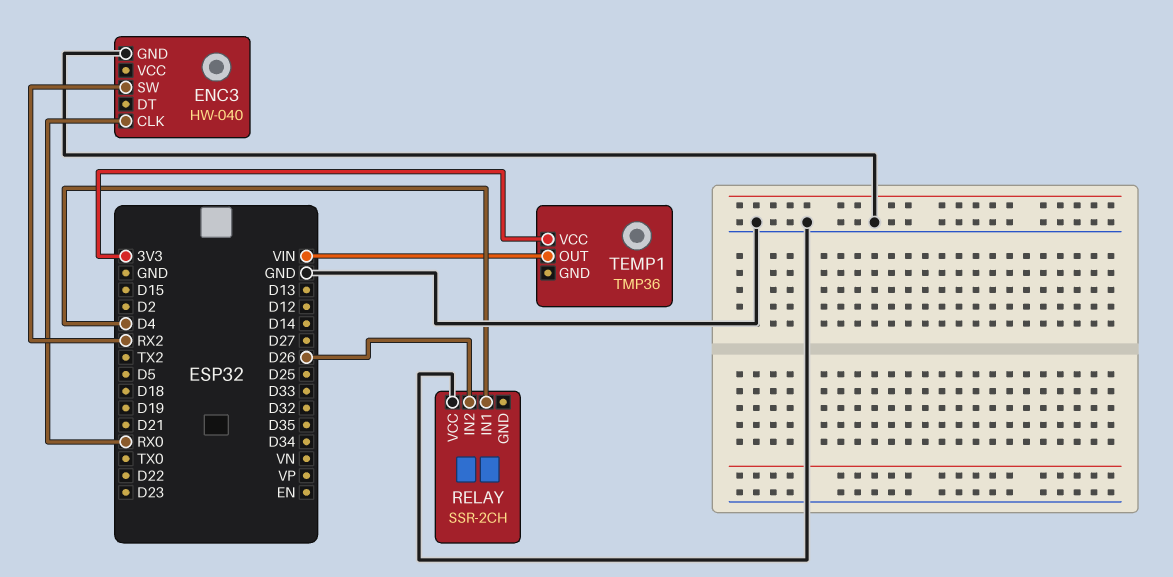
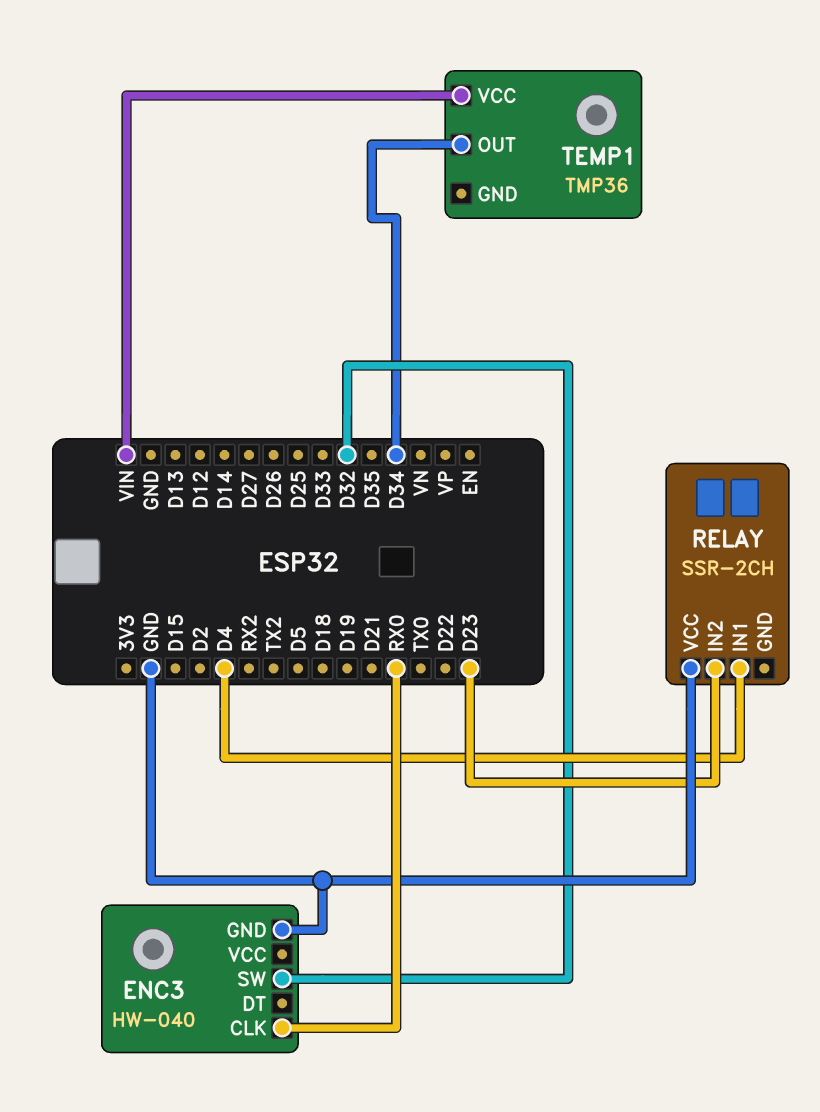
ENC3 pin SW: RX2 -> D32
RELAY pin IN2: D26 -> D23
TEMP1 pin OUT: VIN -> D34
TEMP1 pin VCC: 3V3 -> VIN

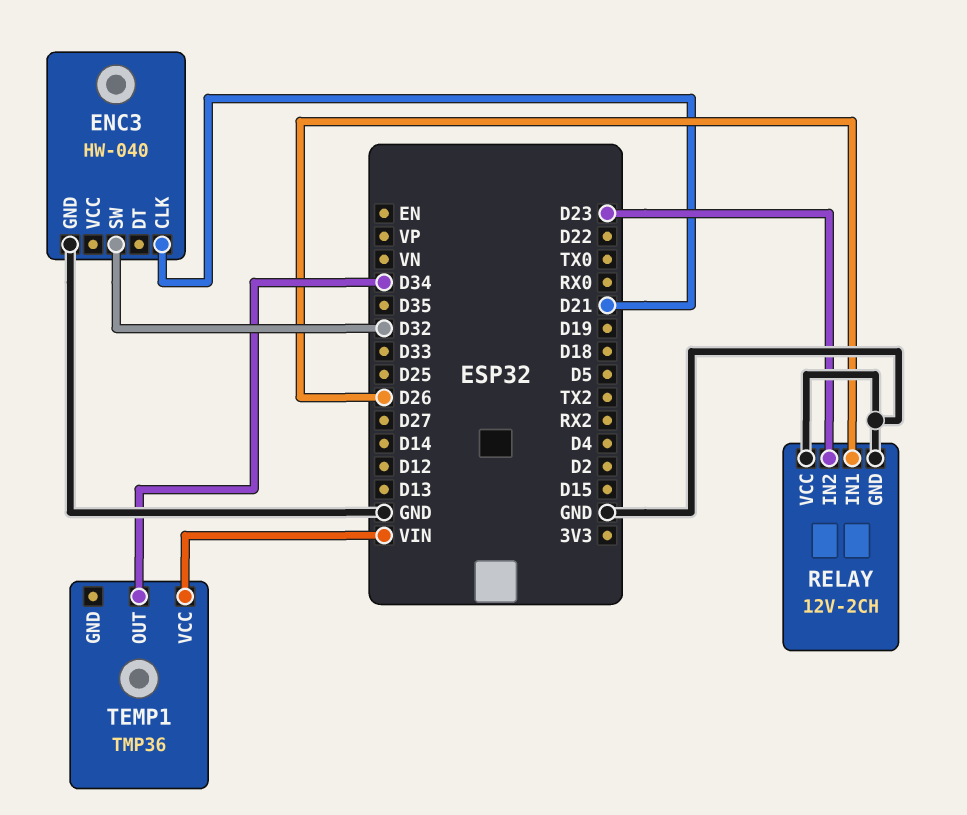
ENC3 pin CLK: RX0 -> D21
RELAY: SSR-2CH -> 12V-2CH
RELAY pin GND: none -> GND
RELAY pin IN1: D4 -> D26

